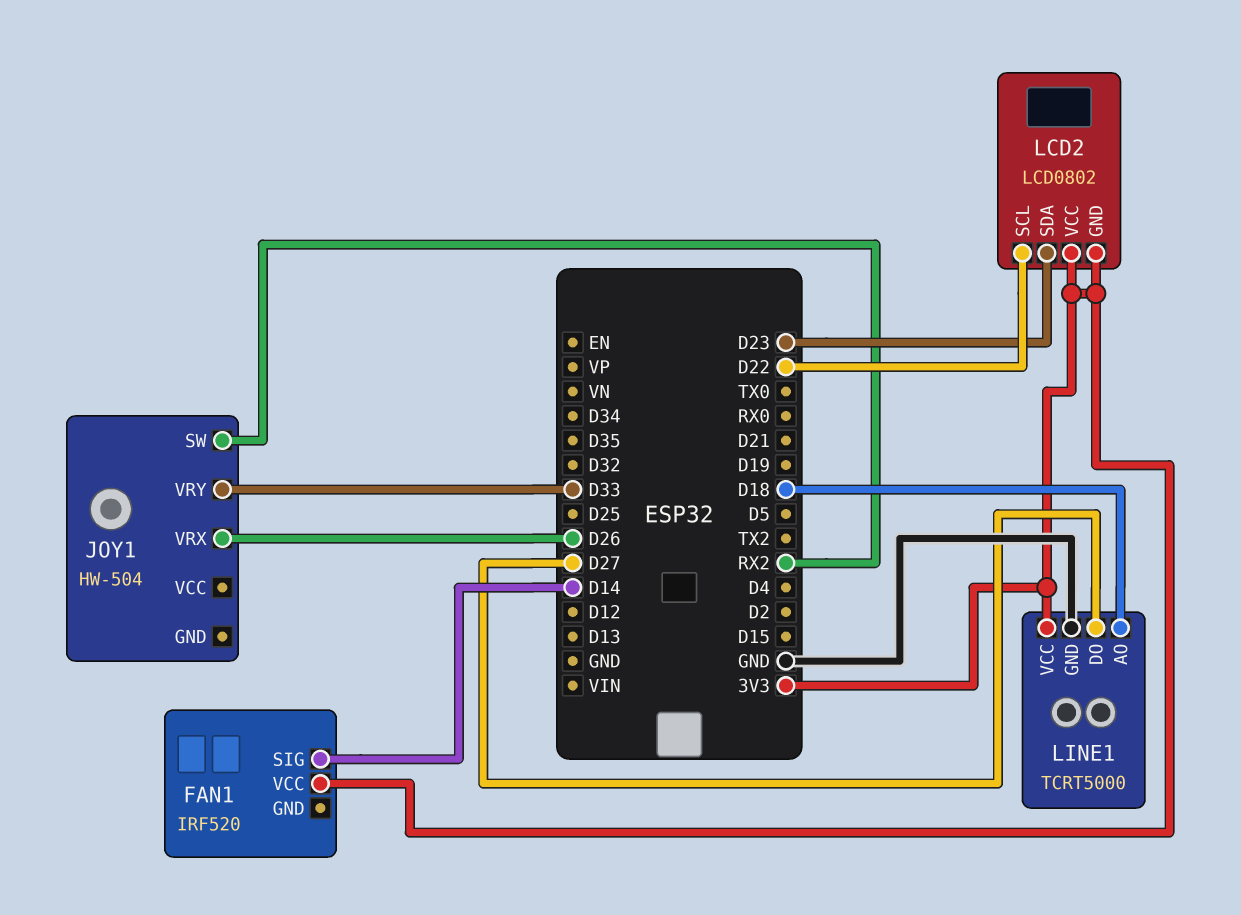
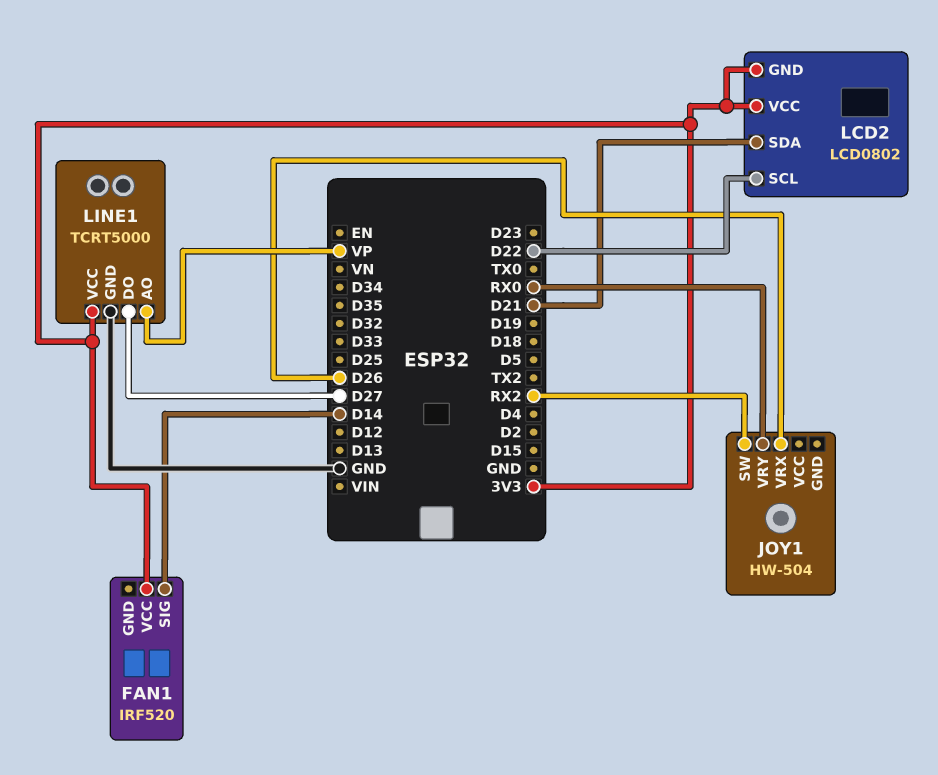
JOY1 pin VRY: D33 -> RX0
LCD2 pin SDA: D23 -> D21
LINE1 pin AO: D18 -> VP

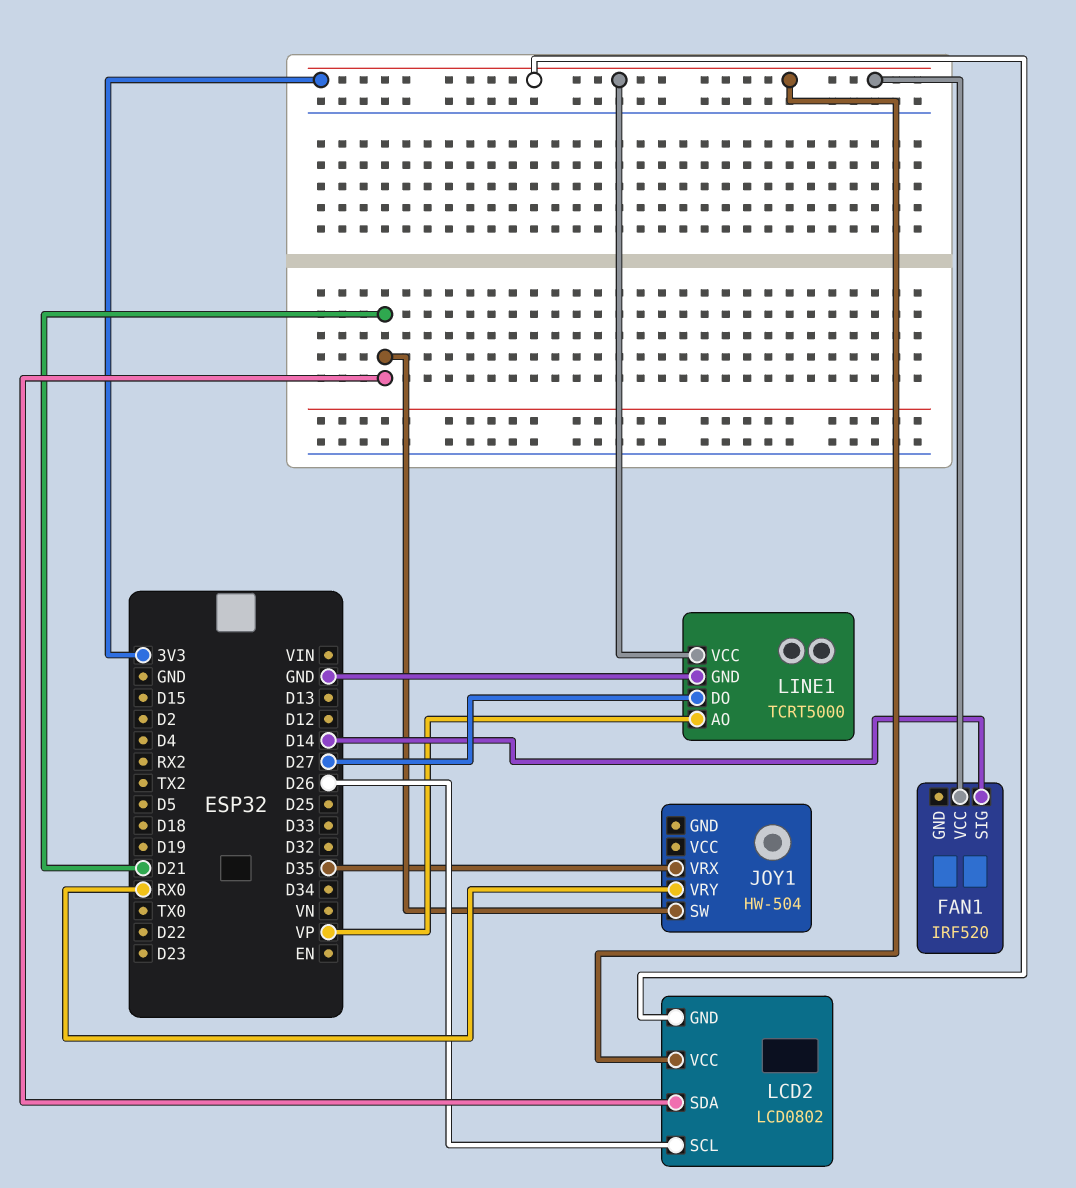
JOY1 pin SW: RX2 -> D21
JOY1 pin VRX: D26 -> D35
LCD2 pin SCL: D22 -> D26

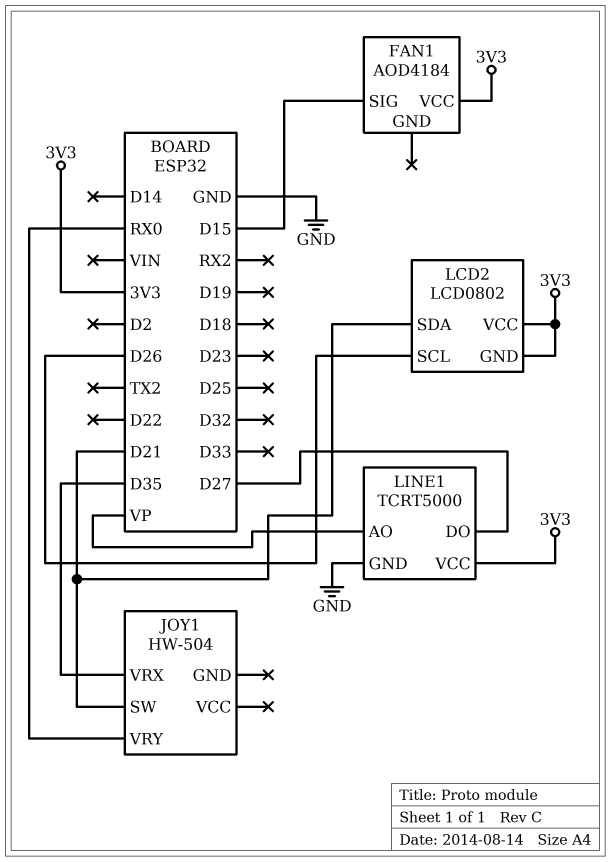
FAN1: IRF520 -> AOD4184
FAN1 pin SIG: D14 -> D15

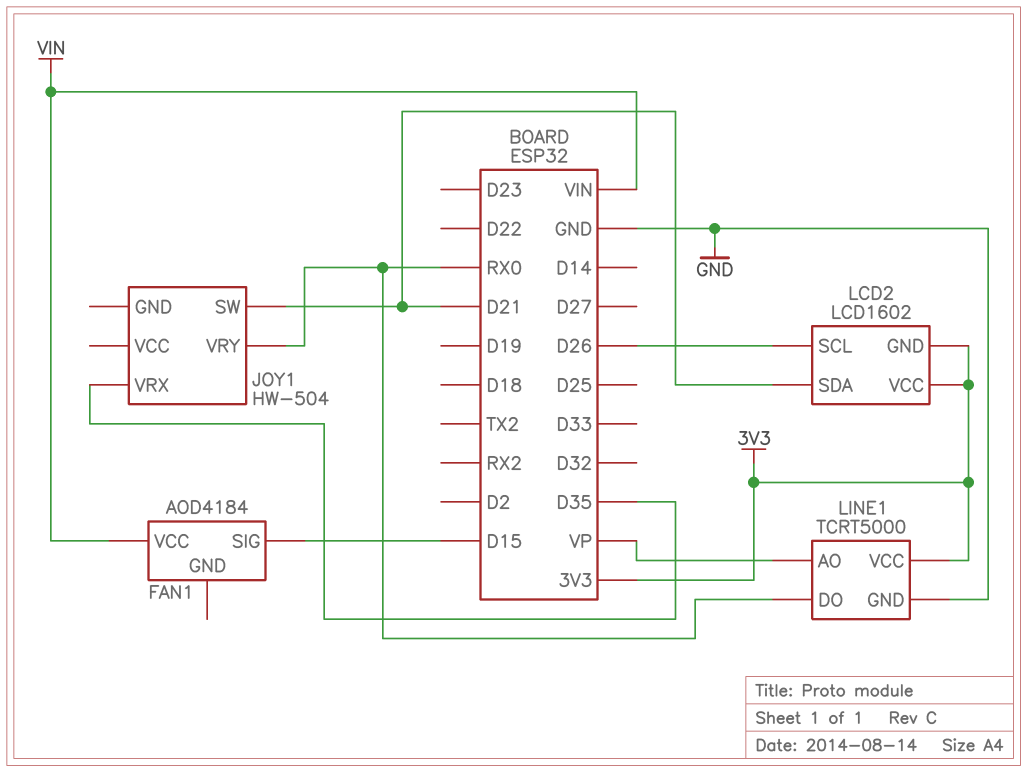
FAN1 pin VCC: 3V3 -> VIN
LCD2: LCD0802 -> LCD1602
LINE1 pin DO: D27 -> RX0

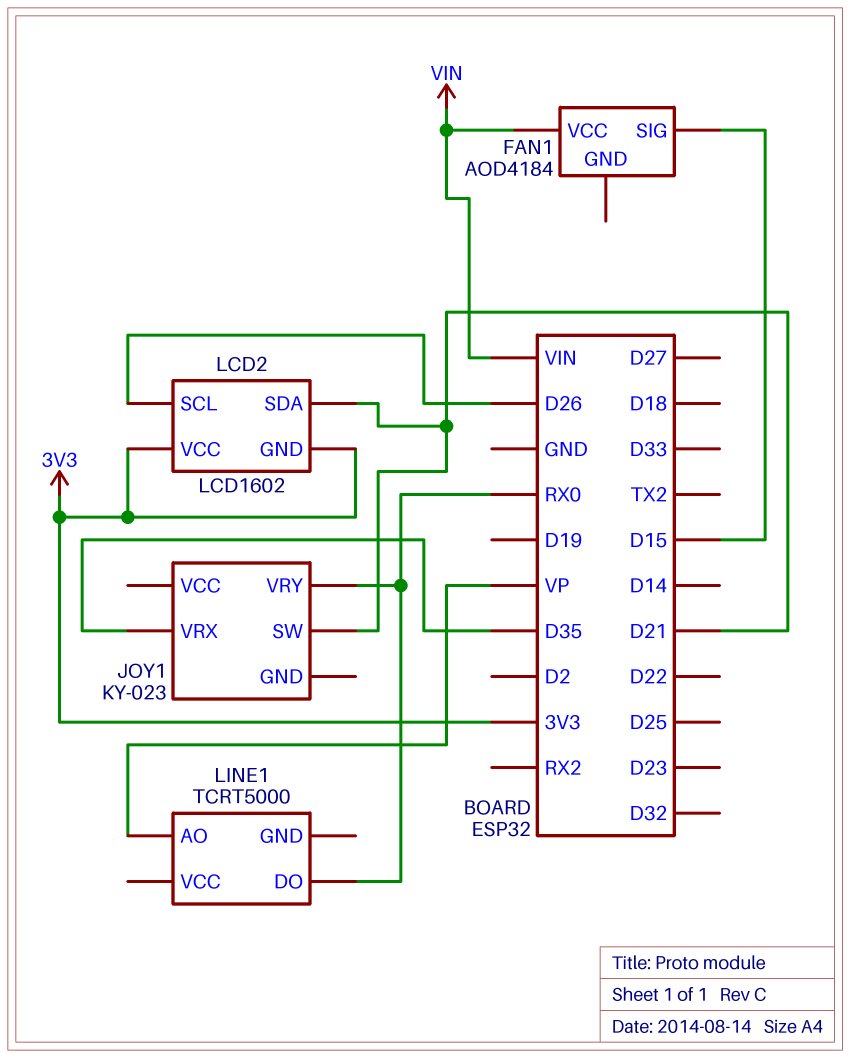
JOY1: HW-504 -> KY-023
LINE1 pin GND: GND -> none
LINE1 pin VCC: 3V3 -> none

